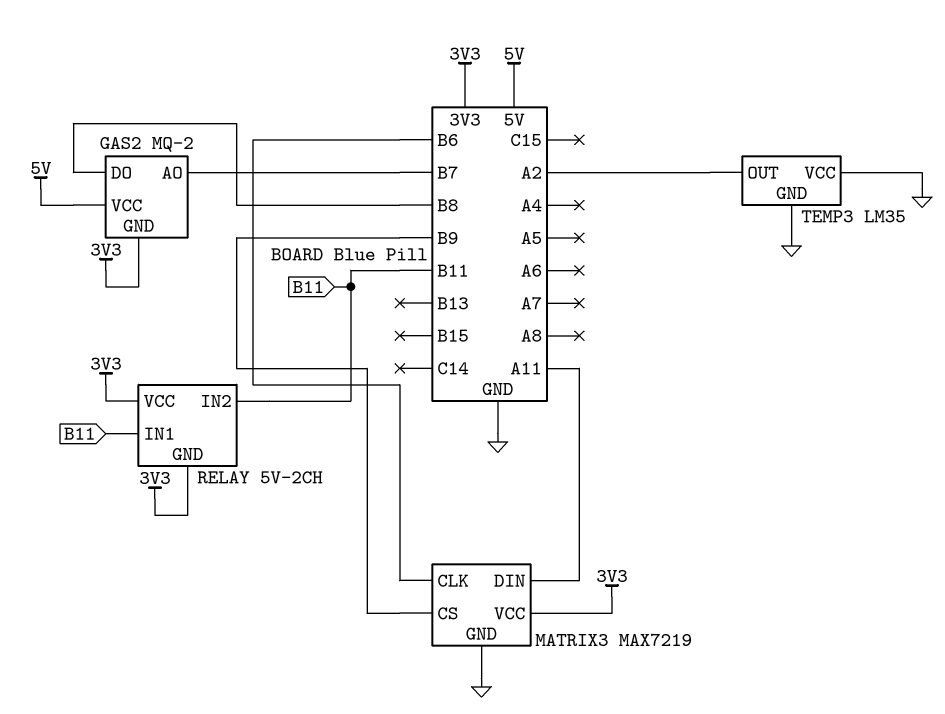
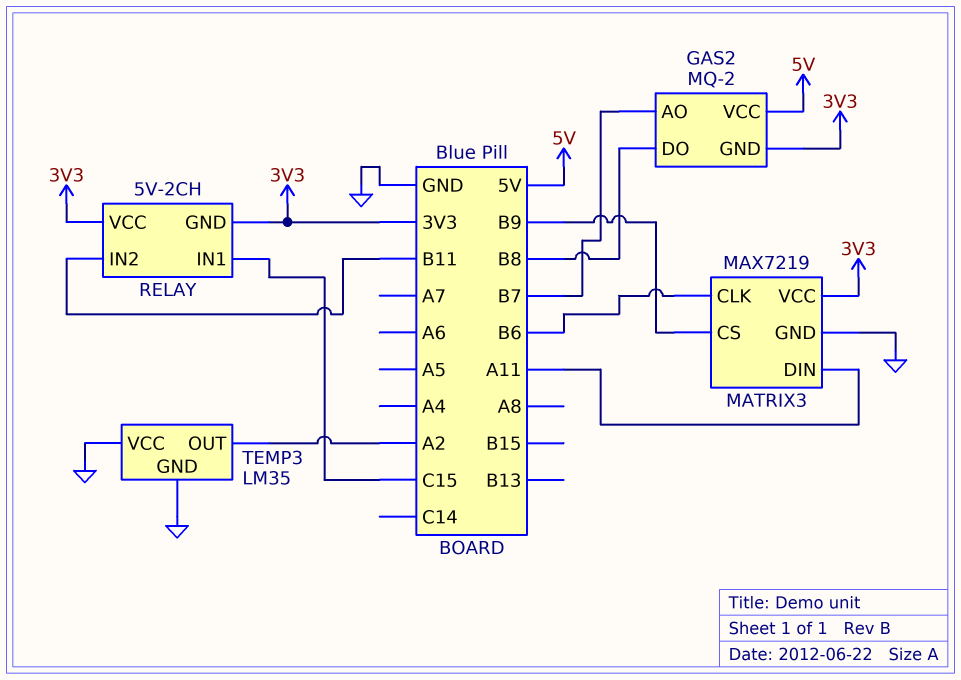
RELAY pin IN1: B11 -> C15

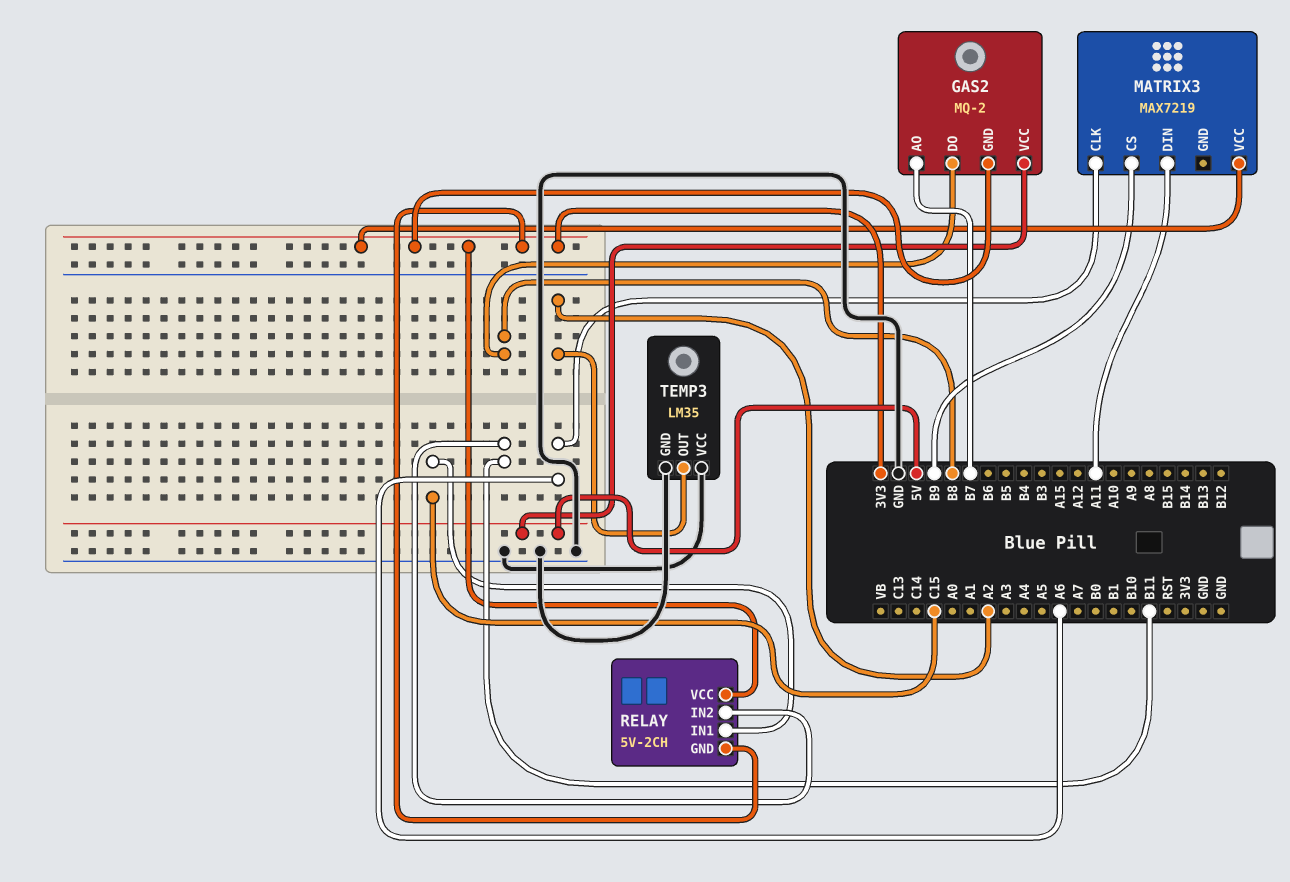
MATRIX3 pin CLK: B6 -> A6
MATRIX3 pin GND: GND -> none

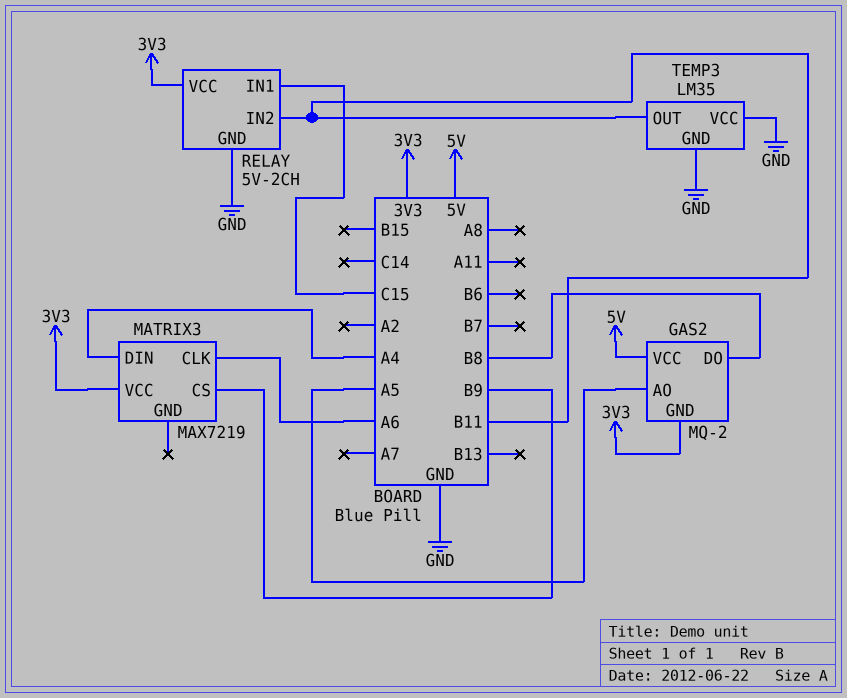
GAS2 pin AO: B7 -> A5
MATRIX3 pin DIN: A11 -> A4
RELAY pin GND: 3V3 -> GND
TEMP3 pin OUT: A2 -> B11

